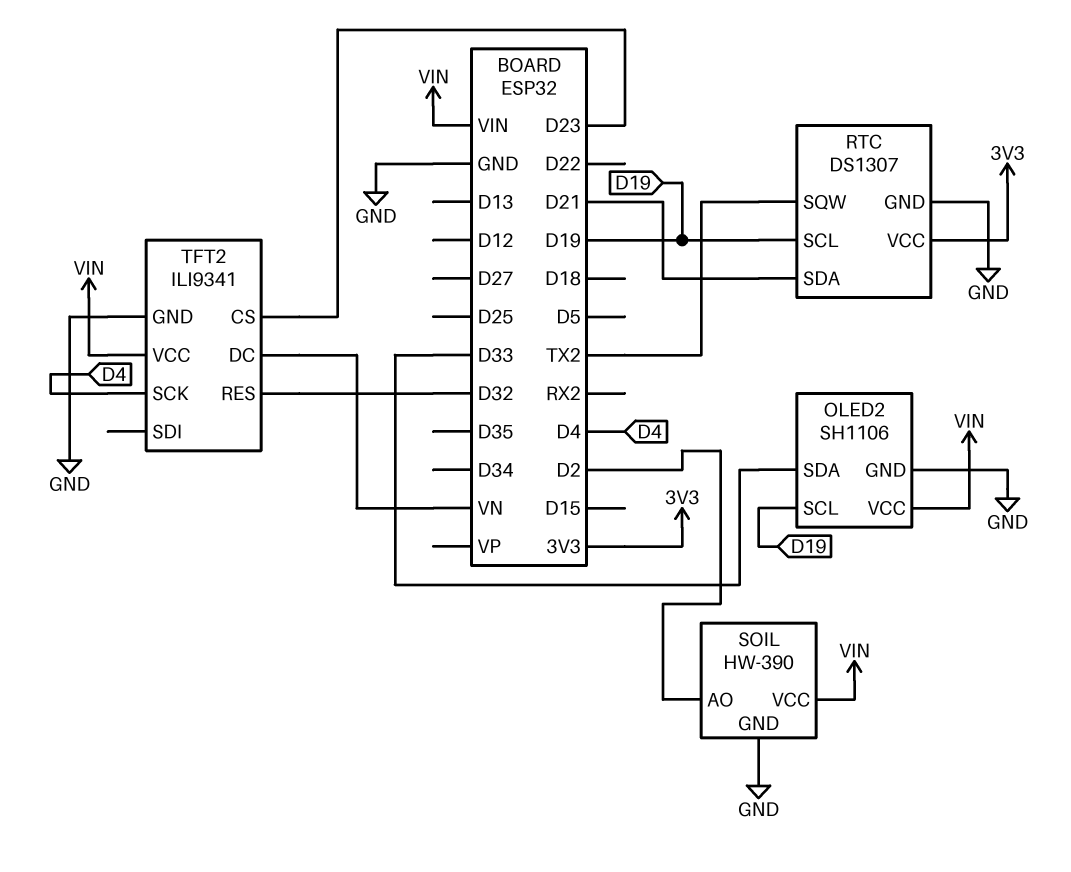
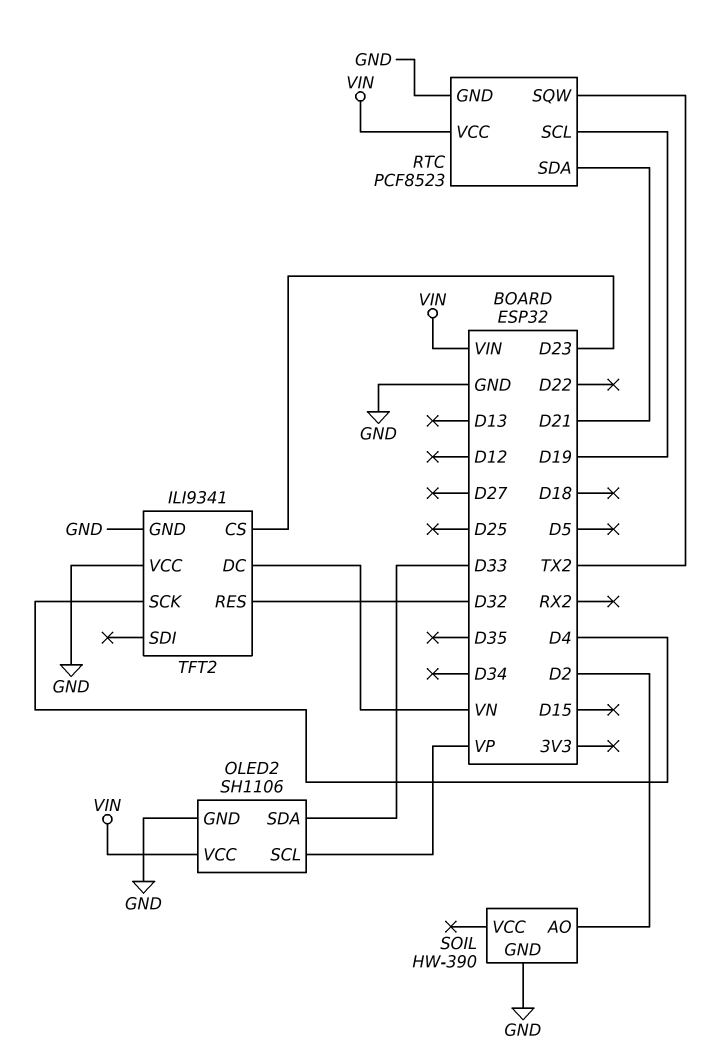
OLED2 pin SCL: D19 -> VP
RTC: DS1307 -> PCF8523
RTC pin VCC: 3V3 -> VIN
SOIL pin VCC: VIN -> none
TFT2 pin VCC: VIN -> GND

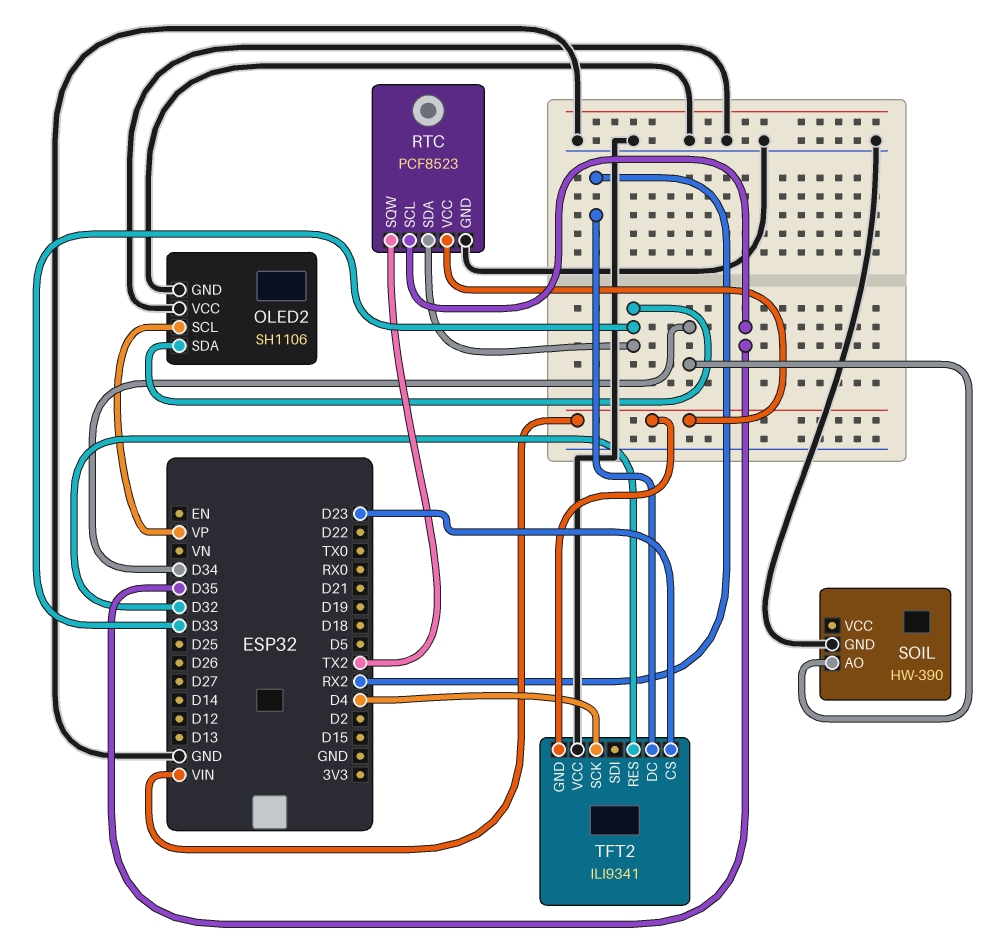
OLED2 pin VCC: VIN -> GND
RTC pin SCL: D19 -> D35
RTC pin SDA: D21 -> D33
SOIL pin AO: D2 -> D34
TFT2 pin DC: VN -> RX2
TFT2 pin GND: GND -> VIN

